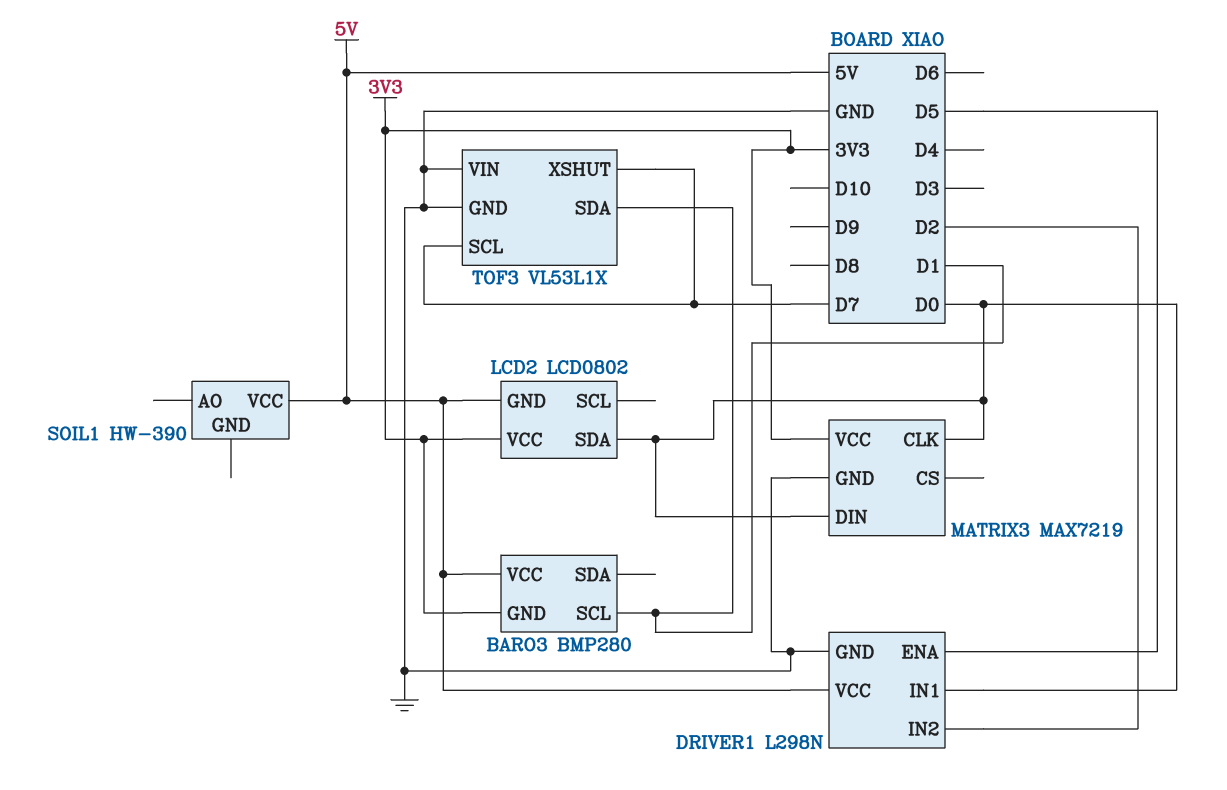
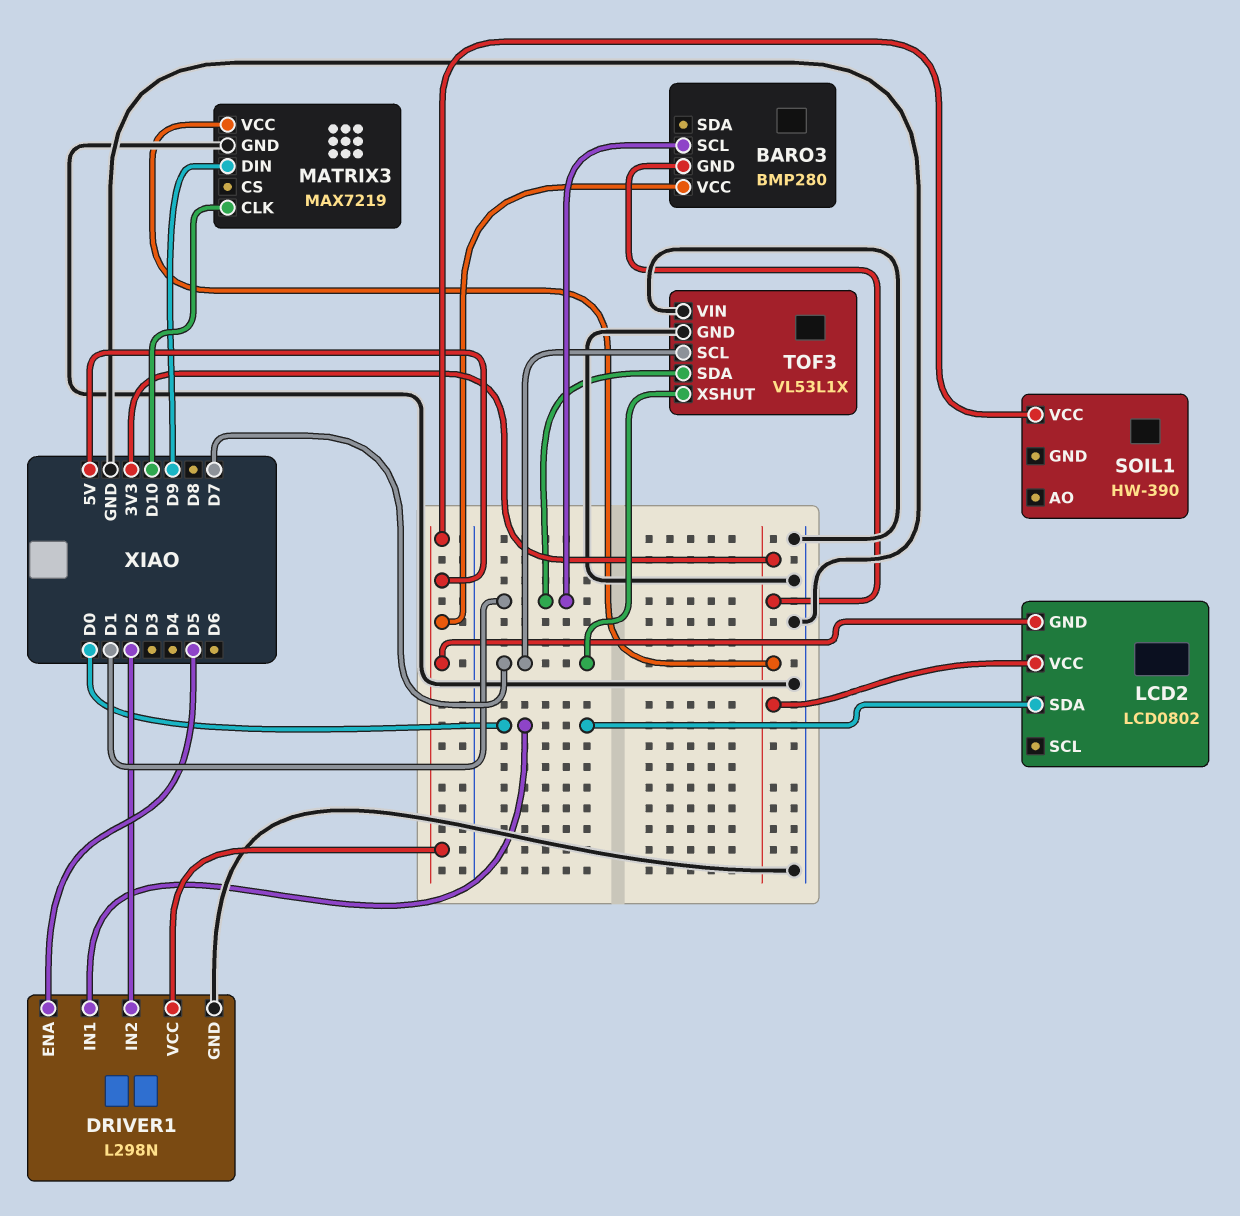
MATRIX3 pin CLK: D0 -> D10
MATRIX3 pin DIN: D0 -> D9

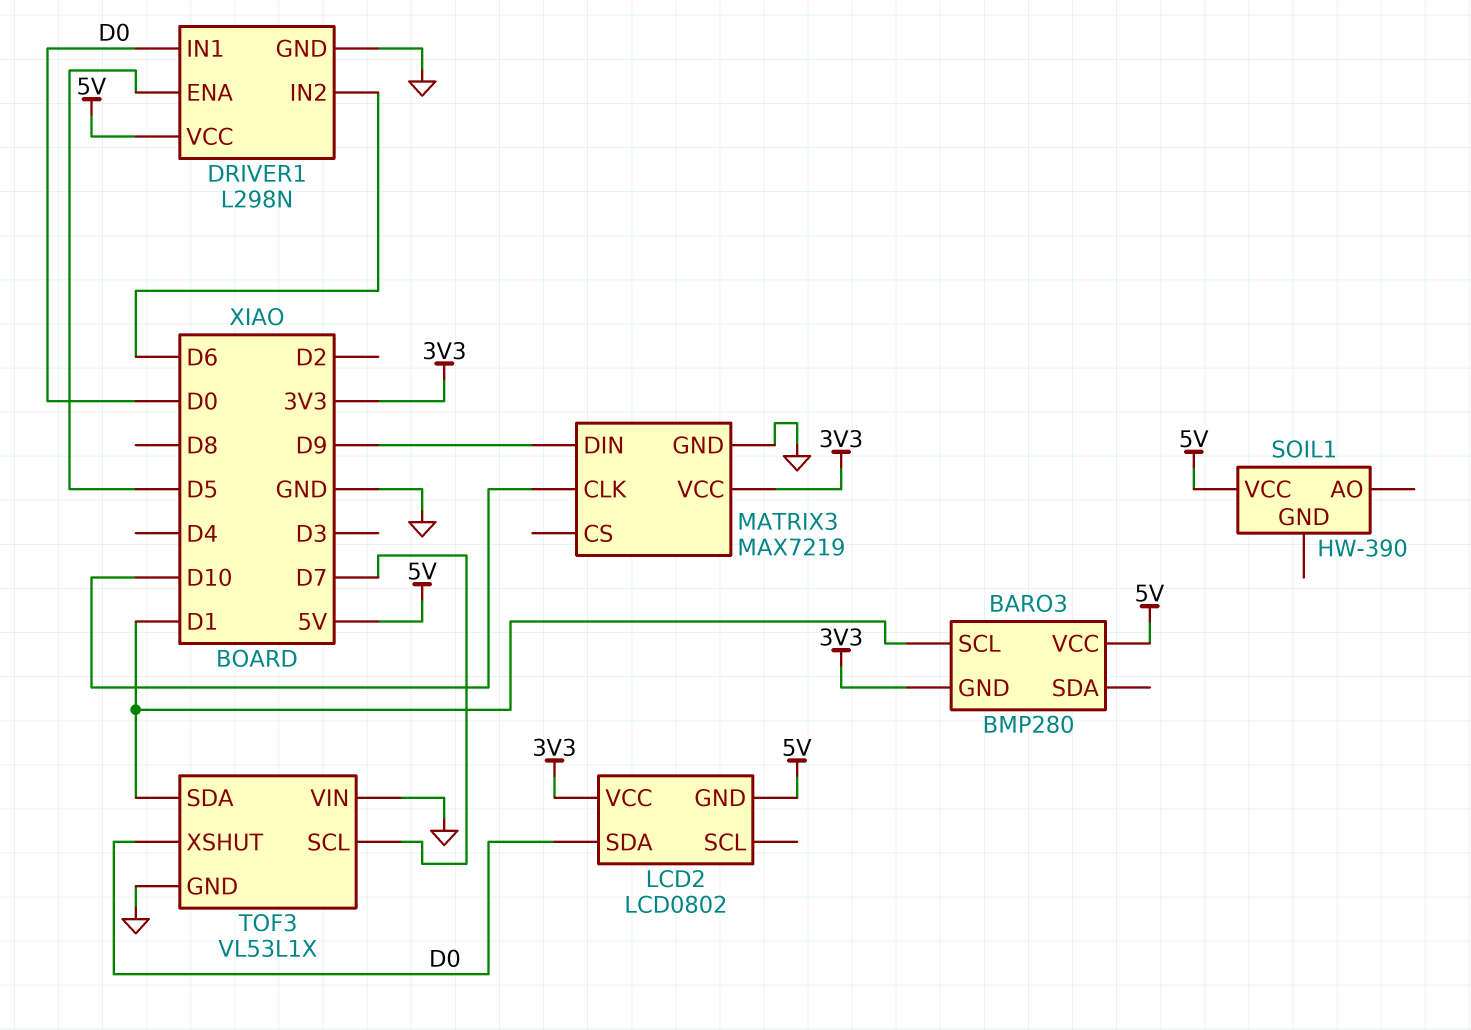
DRIVER1 pin IN2: D2 -> D6
TOF3 pin XSHUT: D7 -> D0

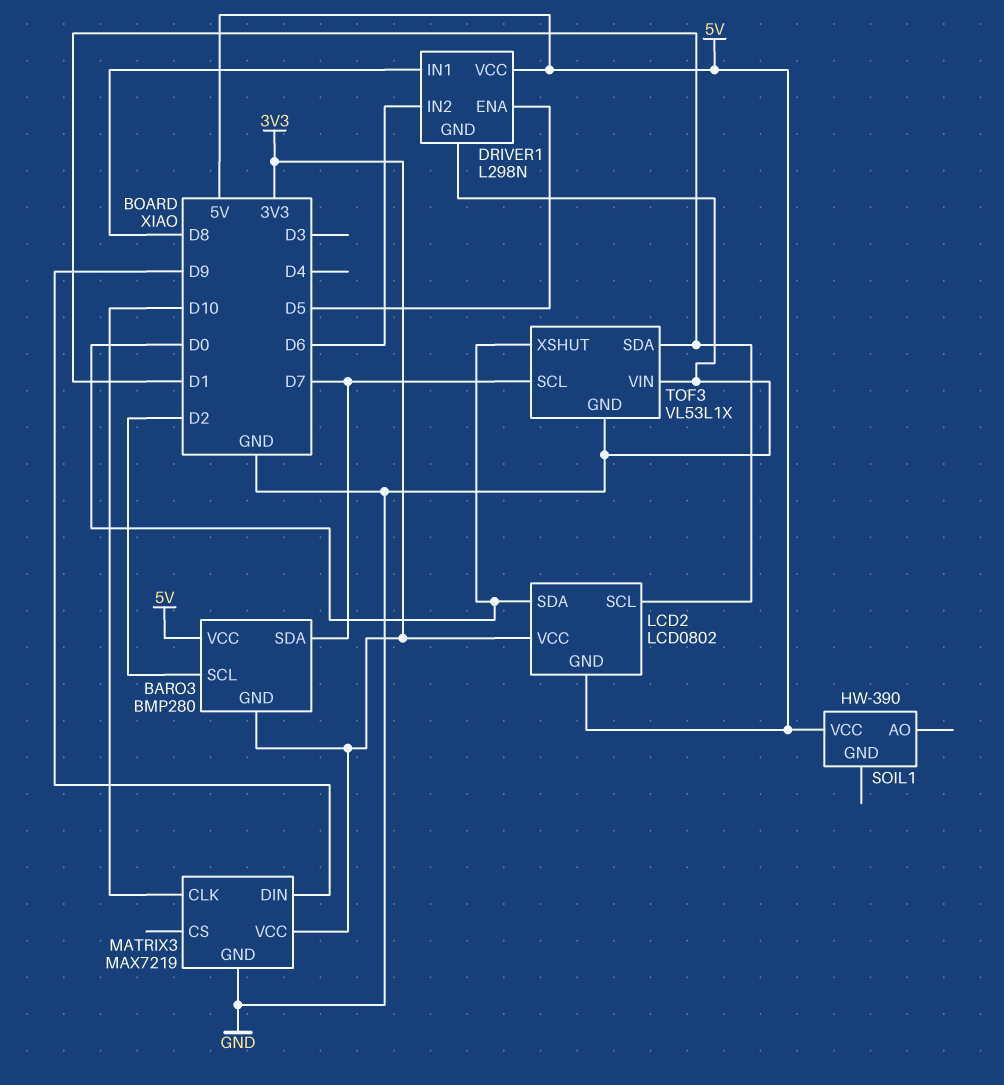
BARO3 pin SCL: D1 -> D2
BARO3 pin SDA: none -> D7
DRIVER1 pin IN1: D0 -> D8
LCD2 pin SCL: none -> D1

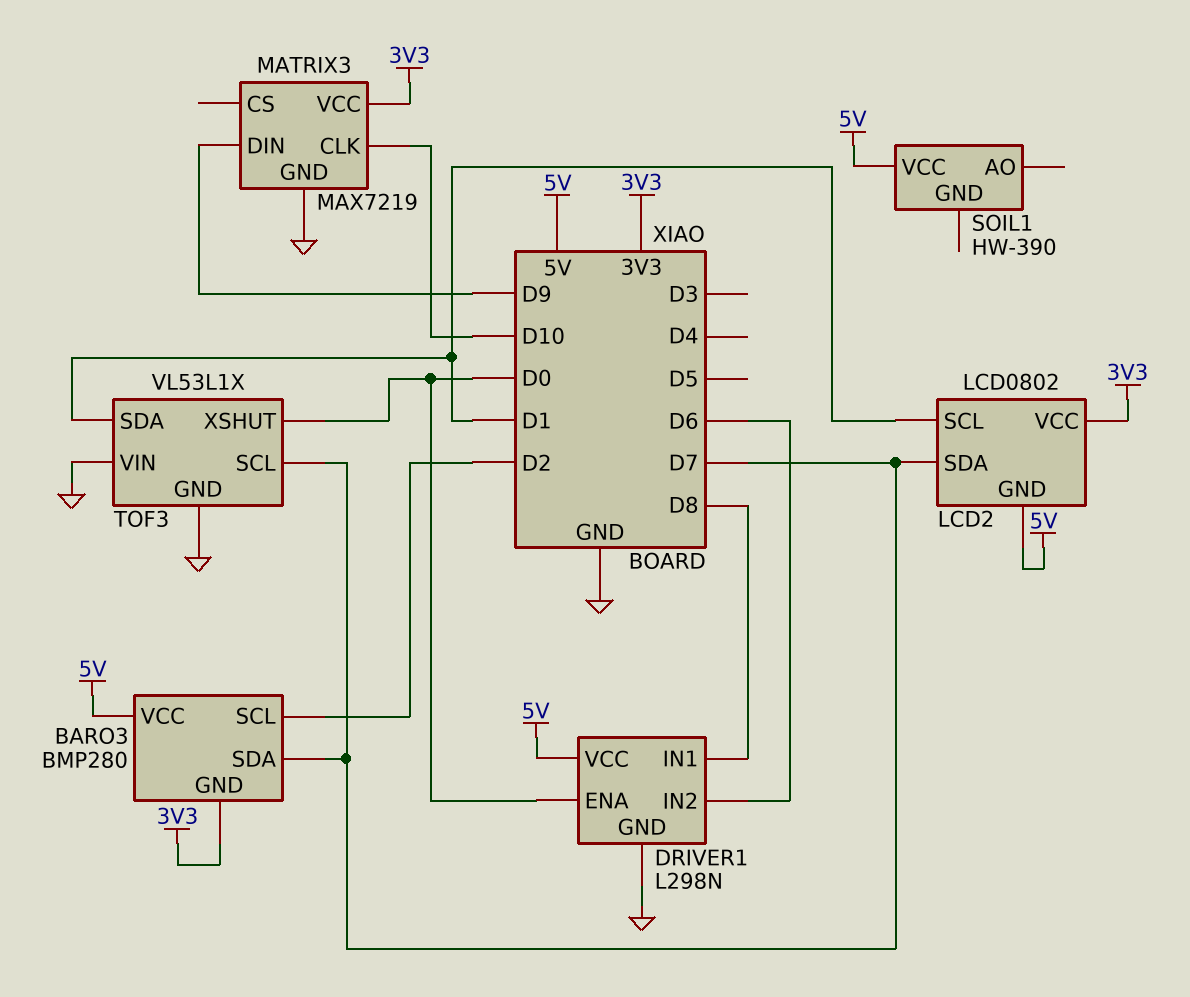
DRIVER1 pin ENA: D5 -> D0
LCD2 pin SDA: D0 -> D7

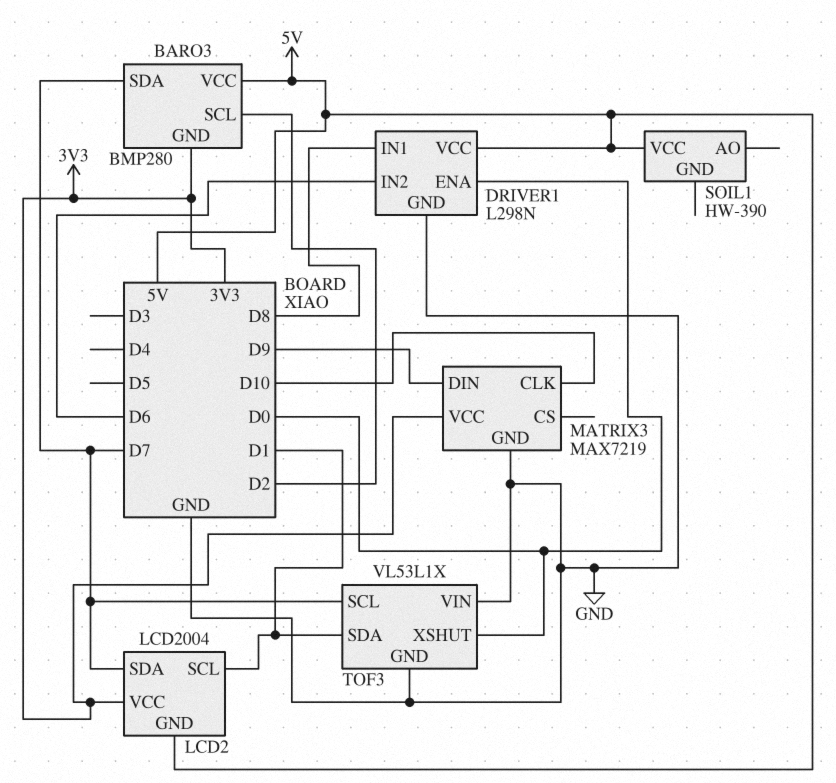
LCD2: LCD0802 -> LCD2004

